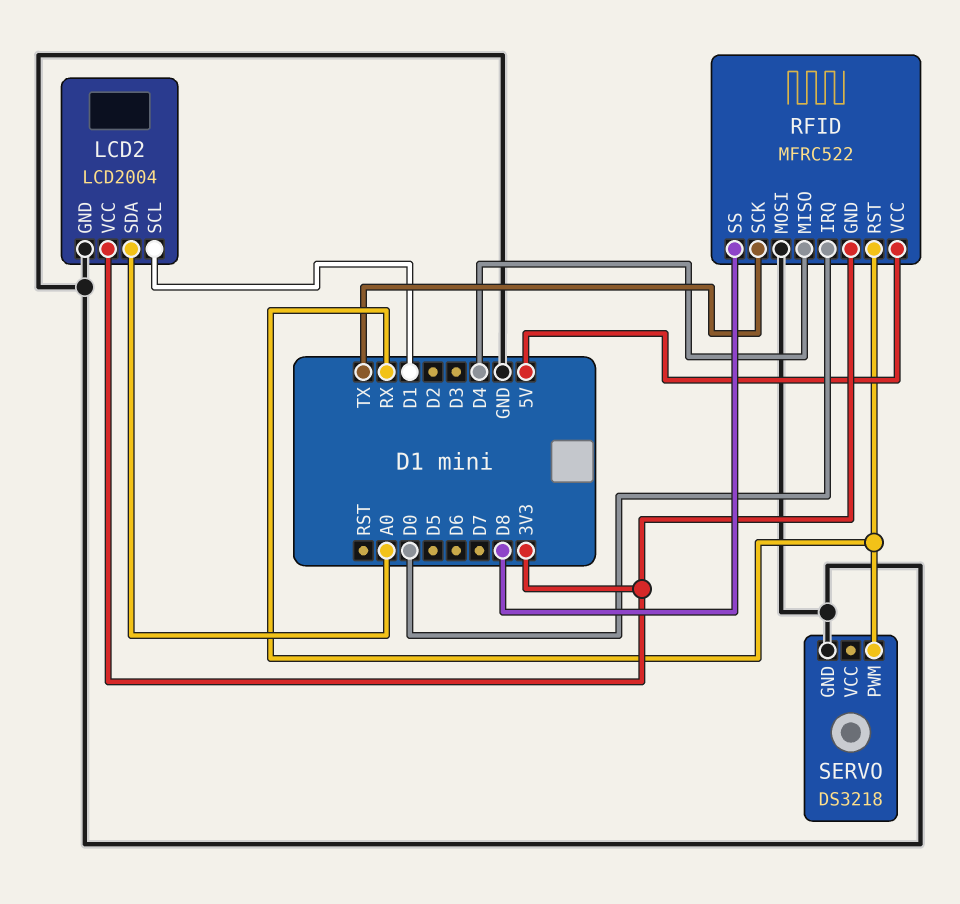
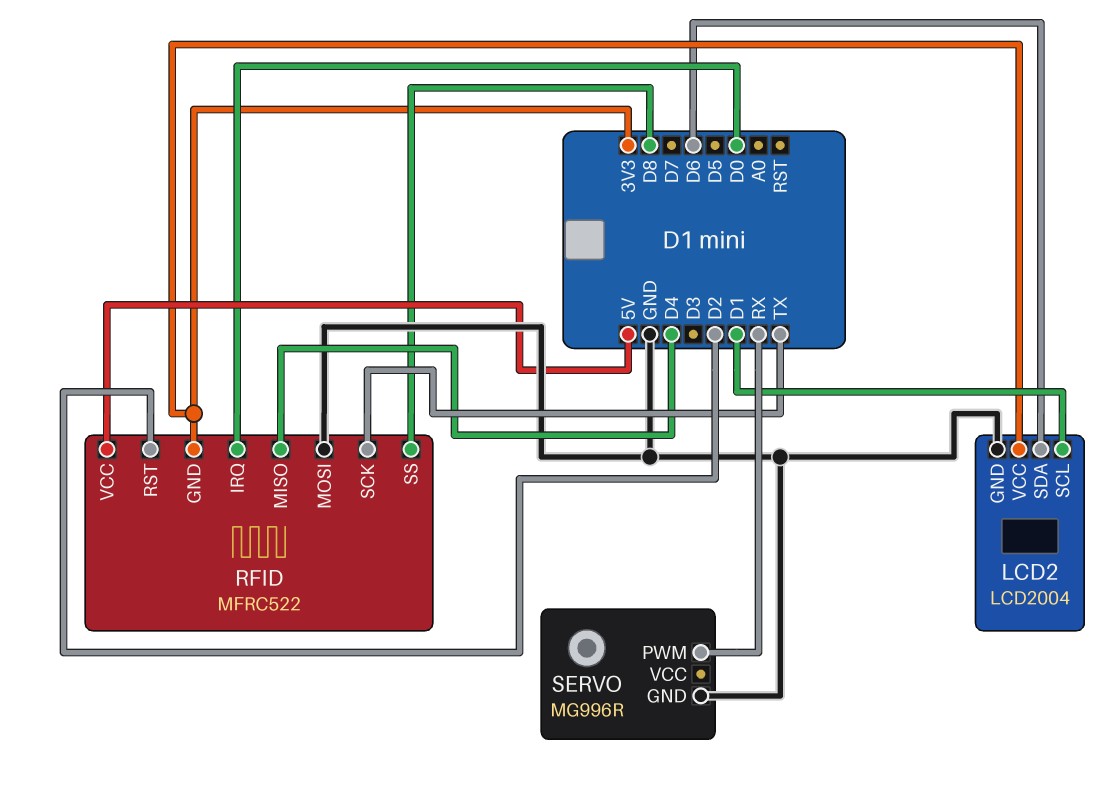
LCD2 pin SDA: A0 -> D6
RFID pin RST: RX -> D2
SERVO: DS3218 -> MG996R

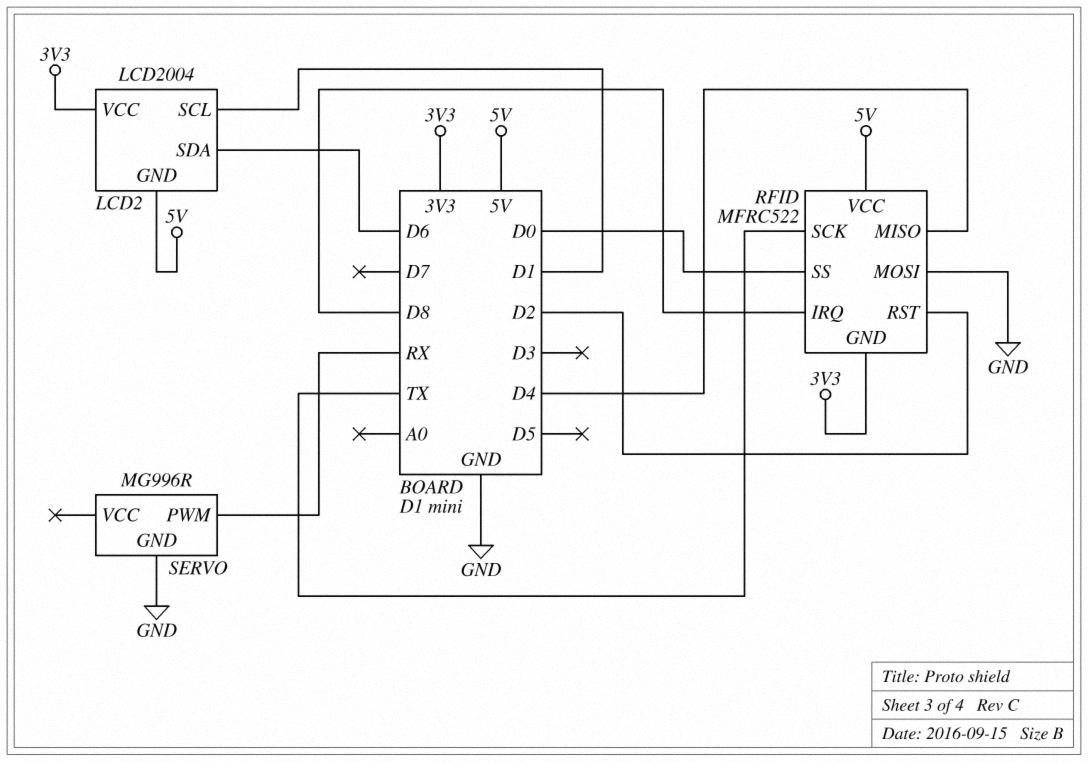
LCD2 pin GND: GND -> 5V
RFID pin IRQ: D0 -> D8
RFID pin SS: D8 -> D0

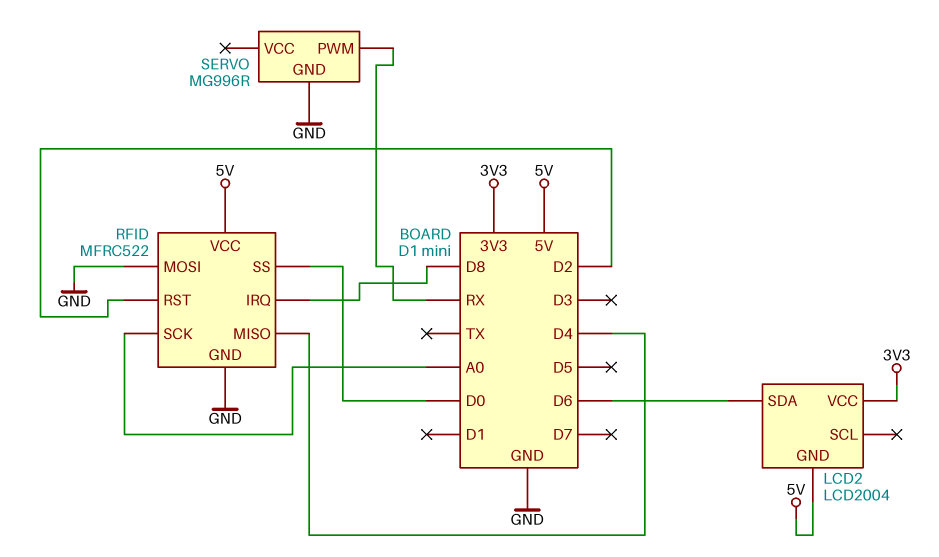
LCD2 pin SCL: D1 -> none
RFID pin GND: 3V3 -> GND
RFID pin SCK: TX -> A0

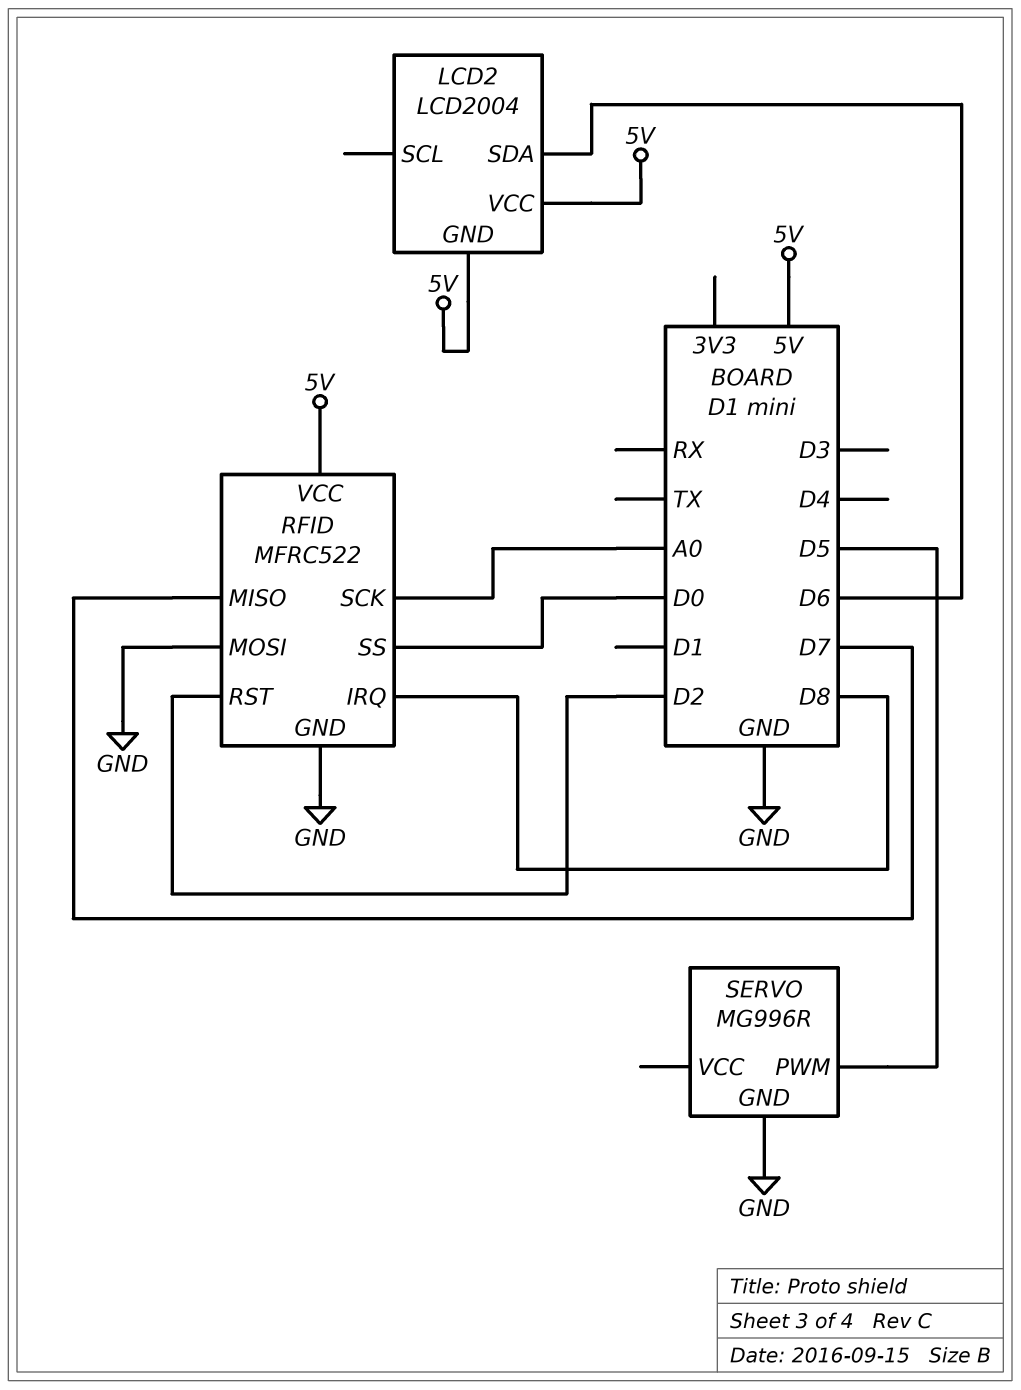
LCD2 pin VCC: 3V3 -> 5V
RFID pin MISO: D4 -> D7
SERVO pin PWM: RX -> D5

